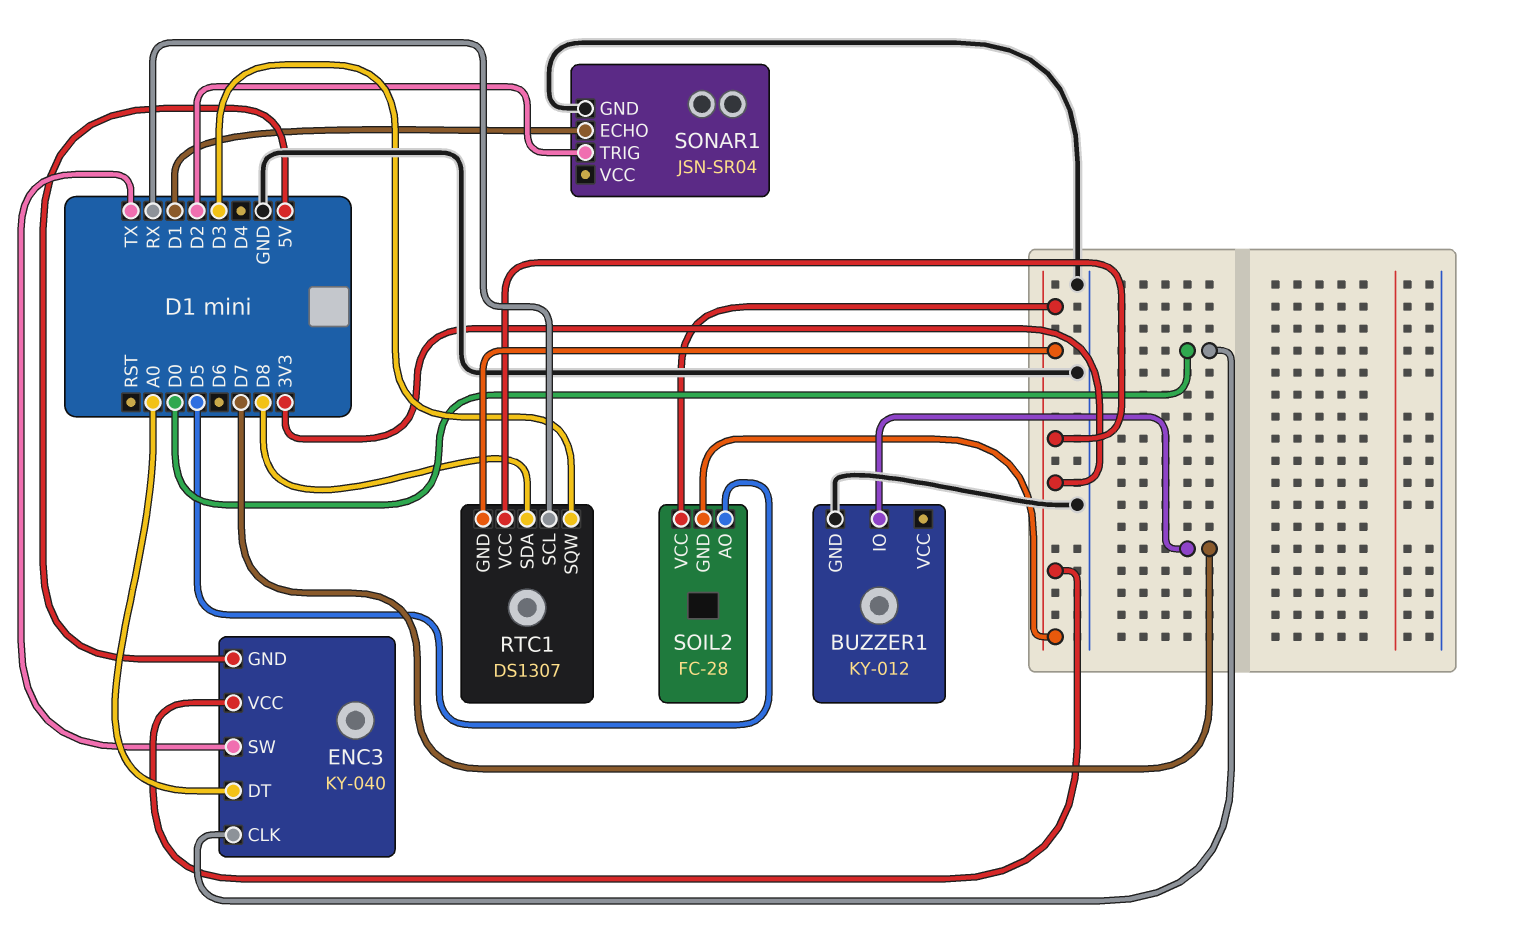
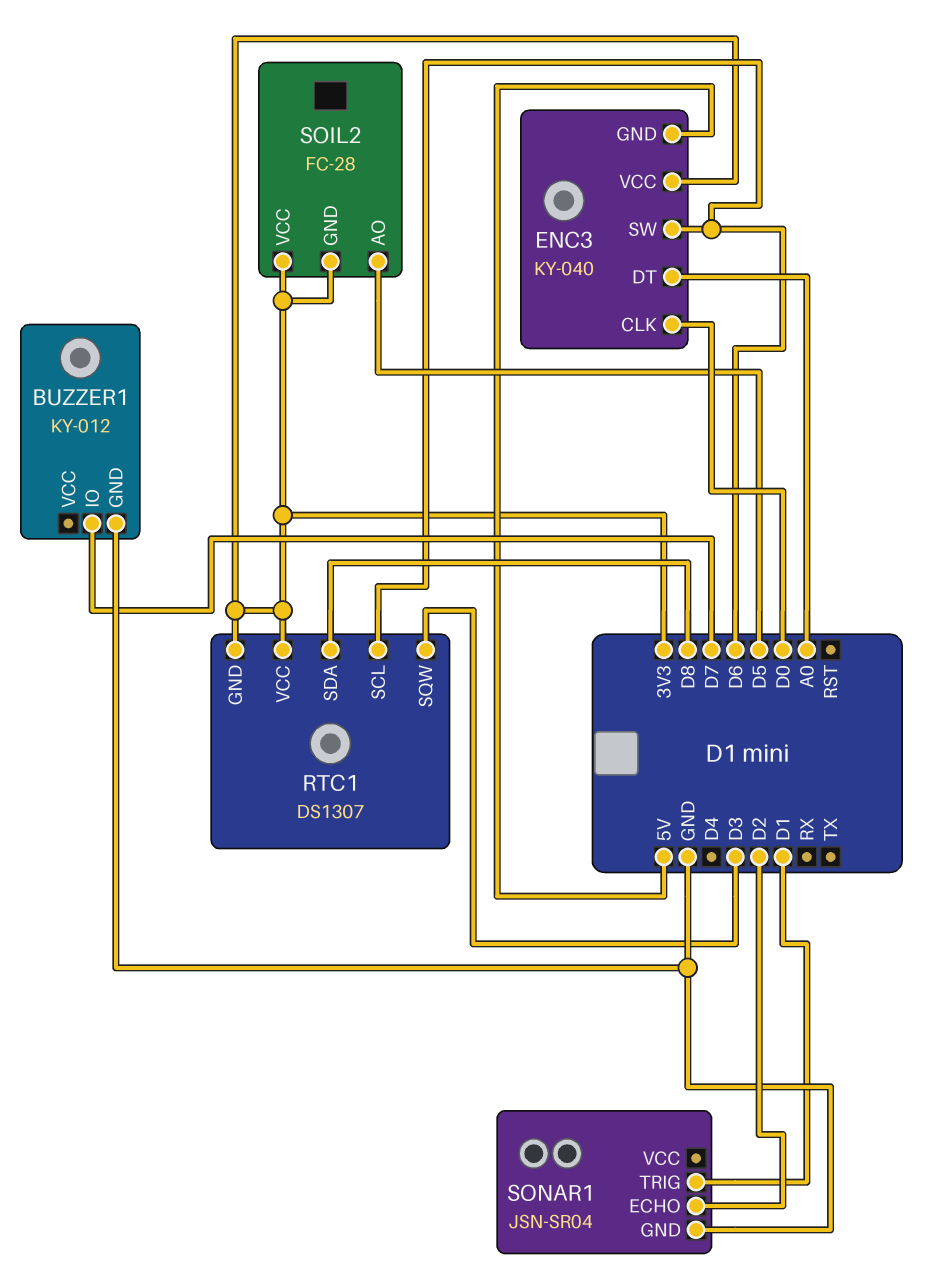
ENC3 pin SW: TX -> D6
RTC1 pin SCL: RX -> D6
SONAR1 pin ECHO: D1 -> D2
SONAR1 pin TRIG: D2 -> D1

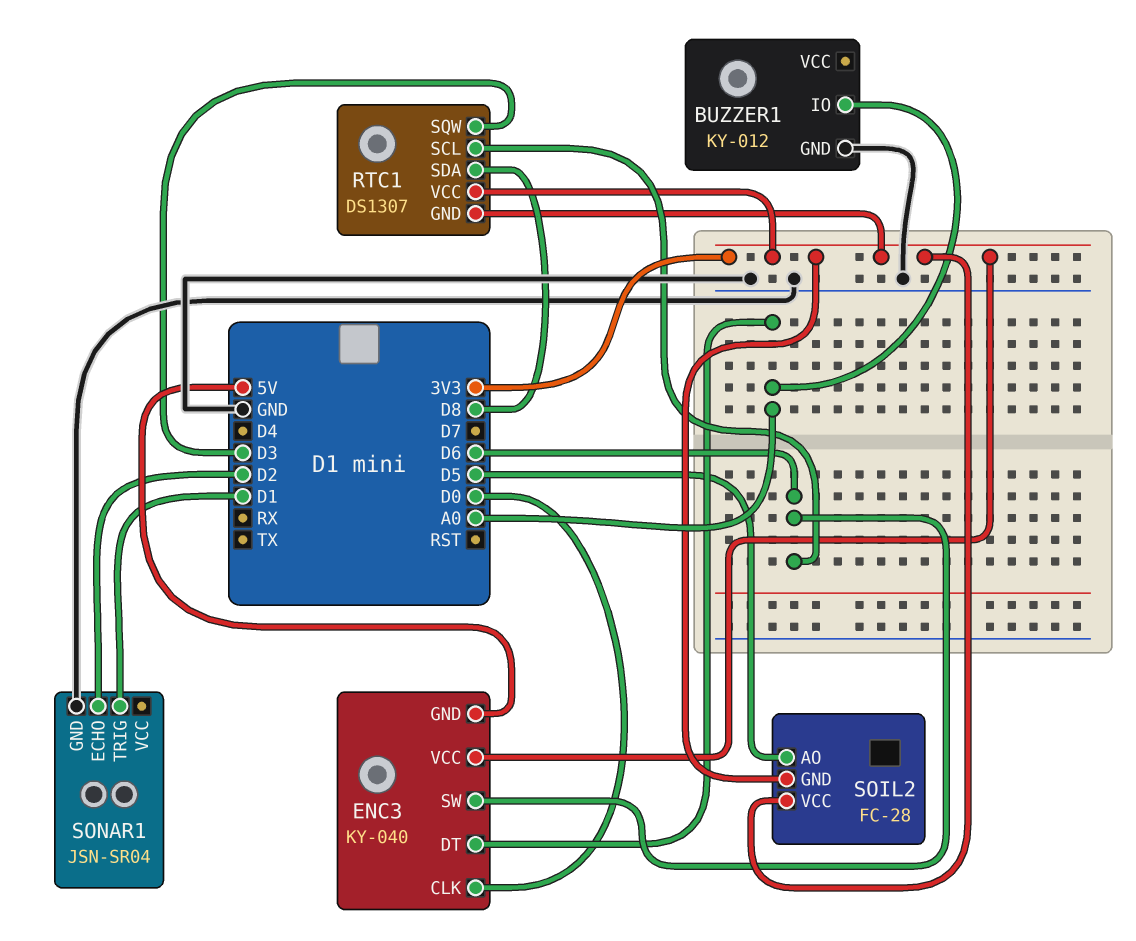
BUZZER1 pin IO: D7 -> A0

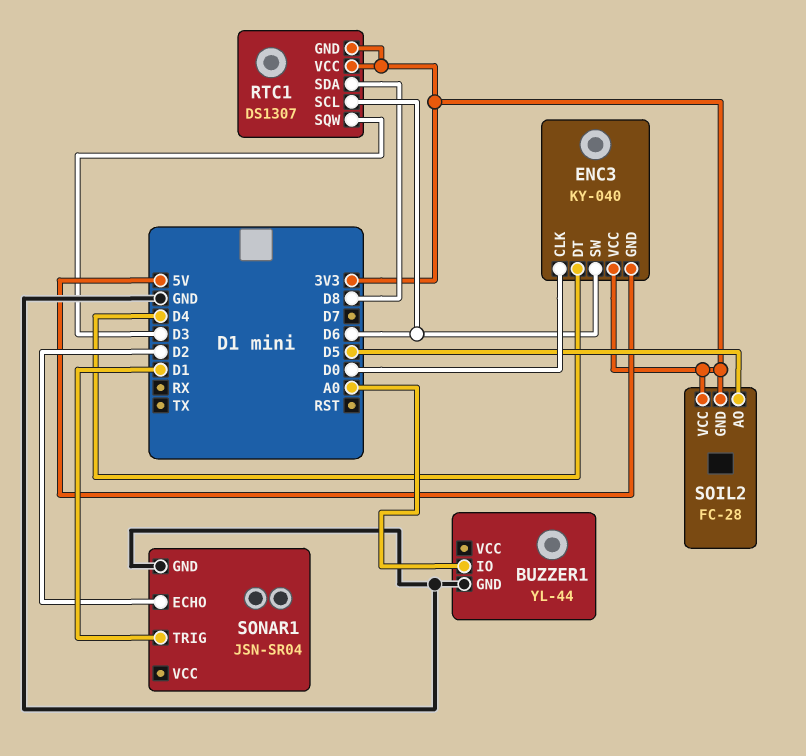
BUZZER1: KY-012 -> YL-44
ENC3 pin DT: A0 -> D4

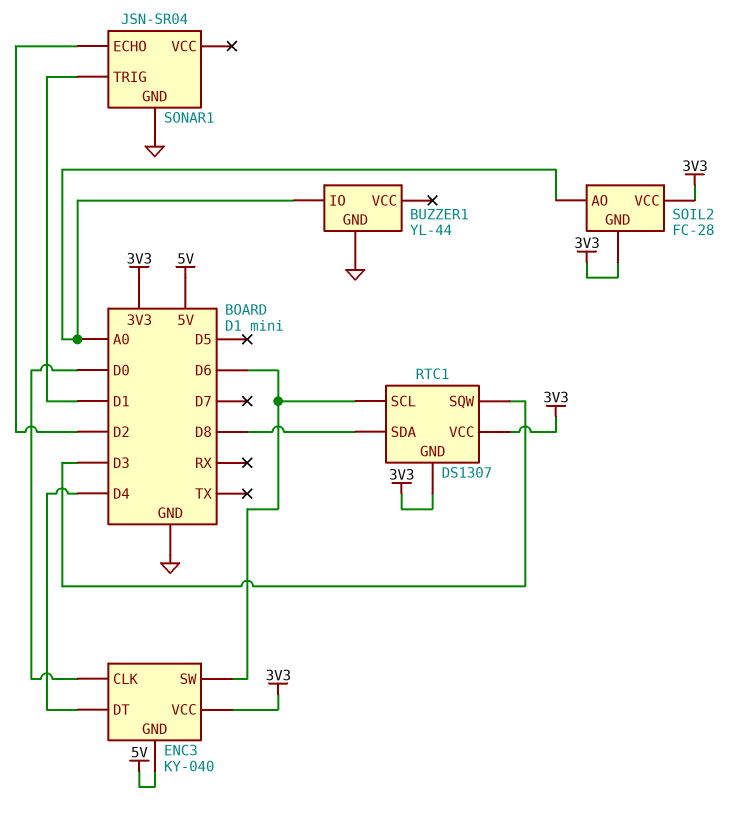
SOIL2 pin AO: D5 -> A0

